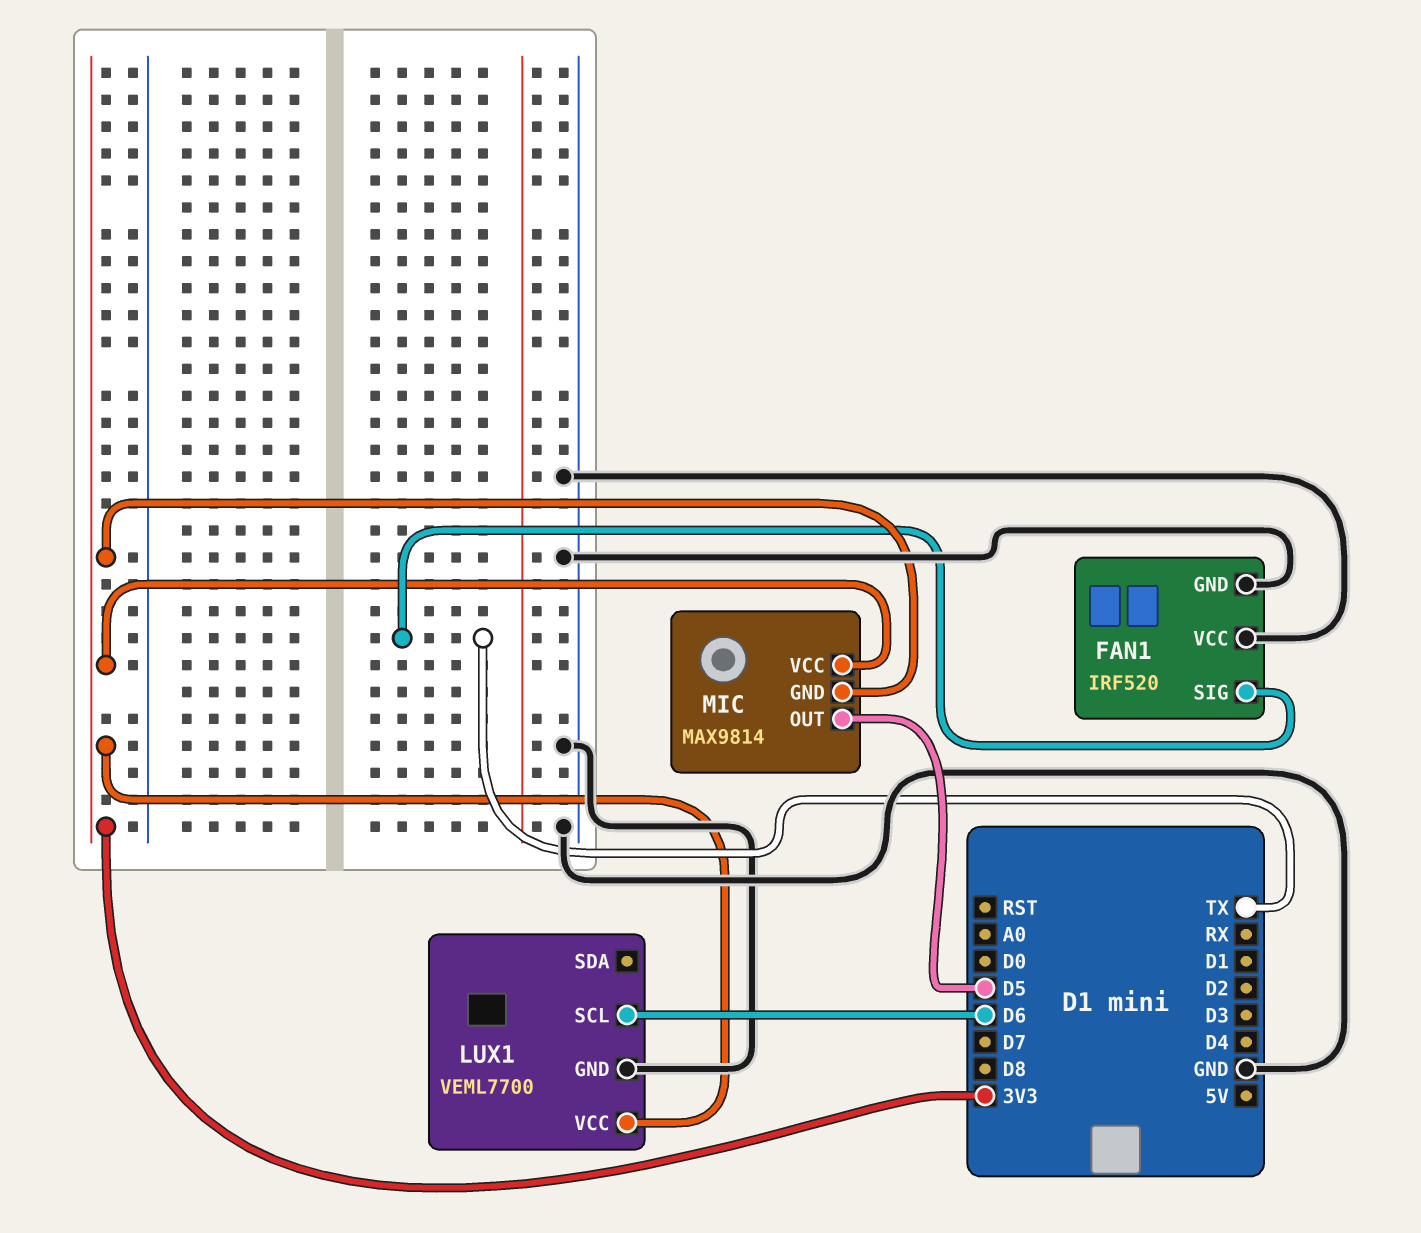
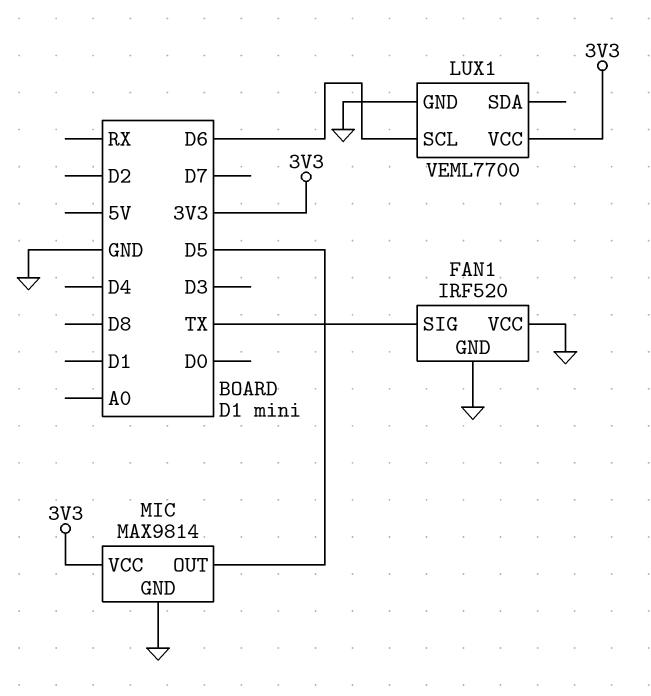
MIC pin GND: 3V3 -> GND

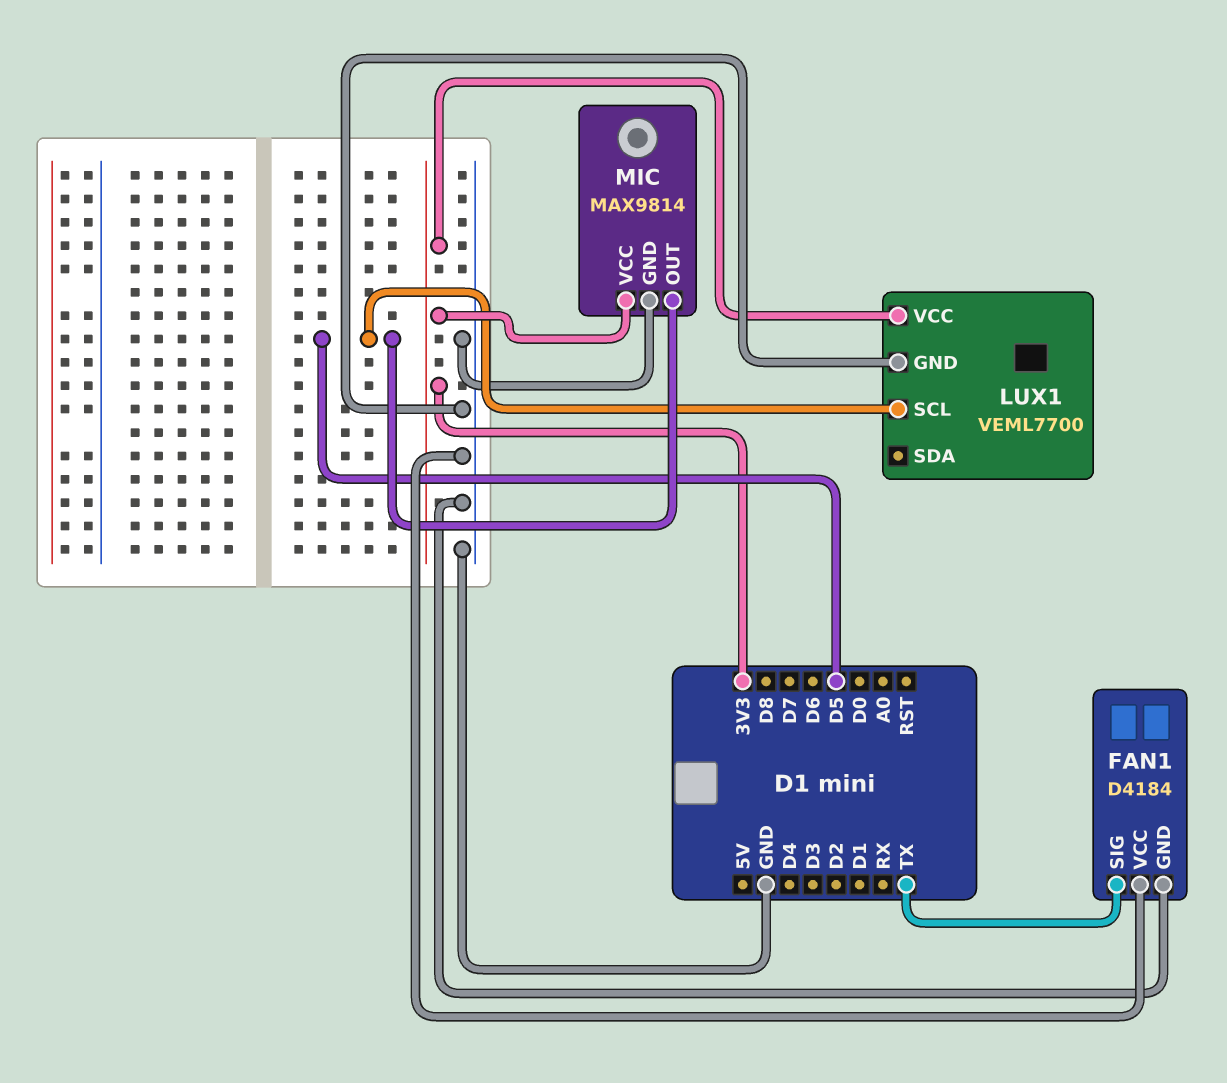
FAN1: IRF520 -> D4184
LUX1 pin SCL: D6 -> D5

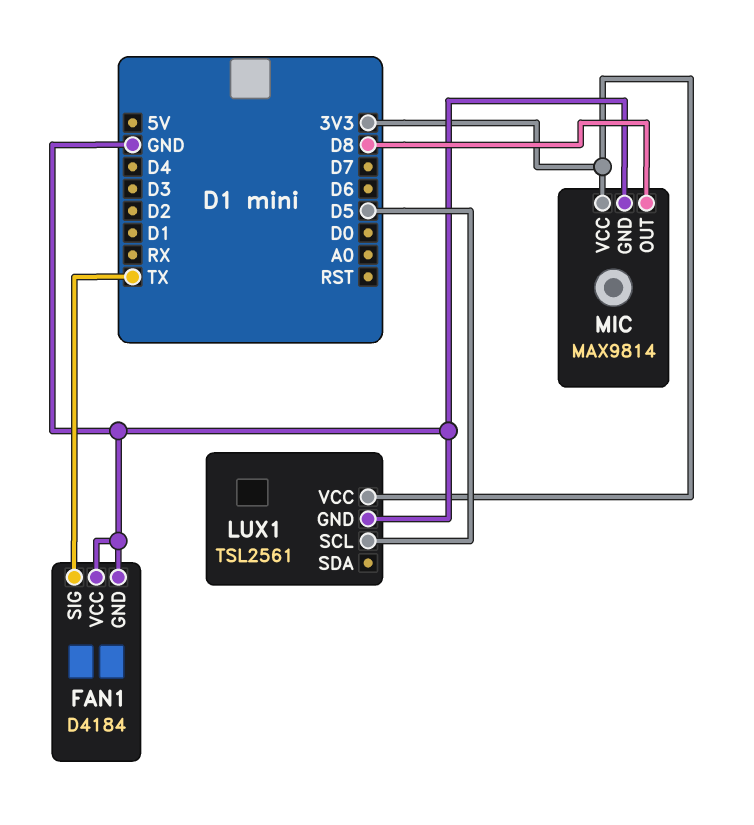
LUX1: VEML7700 -> TSL2561
MIC pin OUT: D5 -> D8

